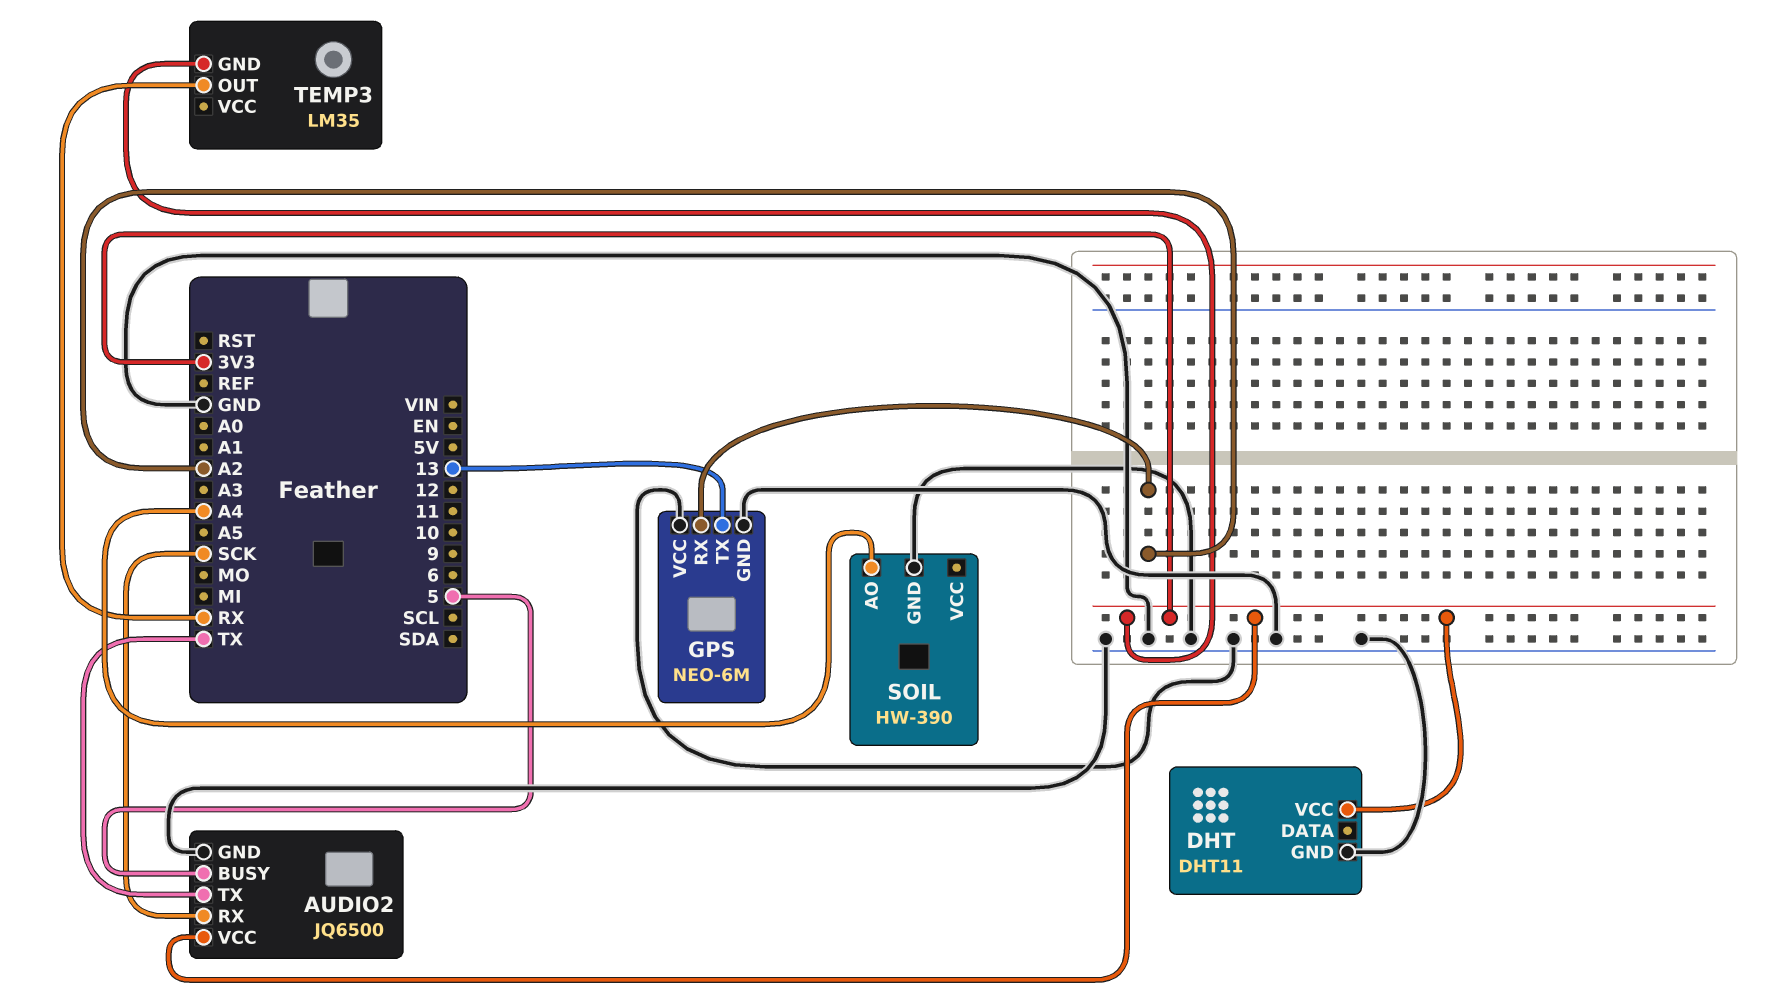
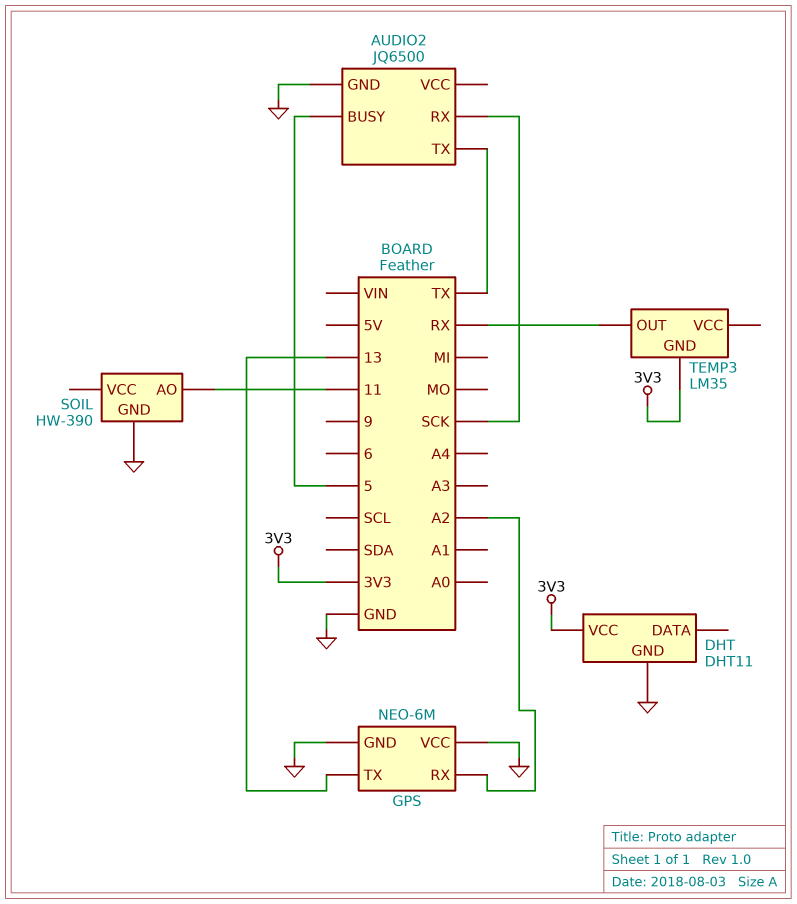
AUDIO2 pin VCC: 3V3 -> none
SOIL pin AO: A4 -> 11

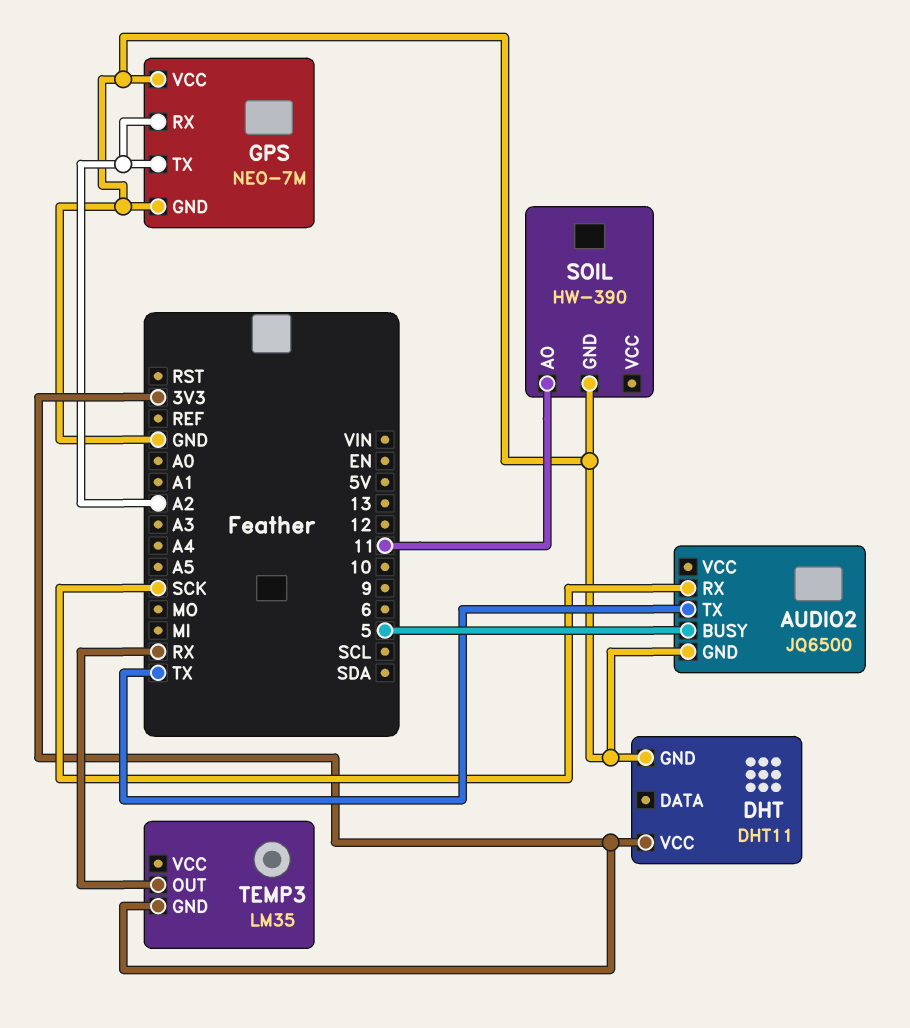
GPS: NEO-6M -> NEO-7M
GPS pin TX: 13 -> A2

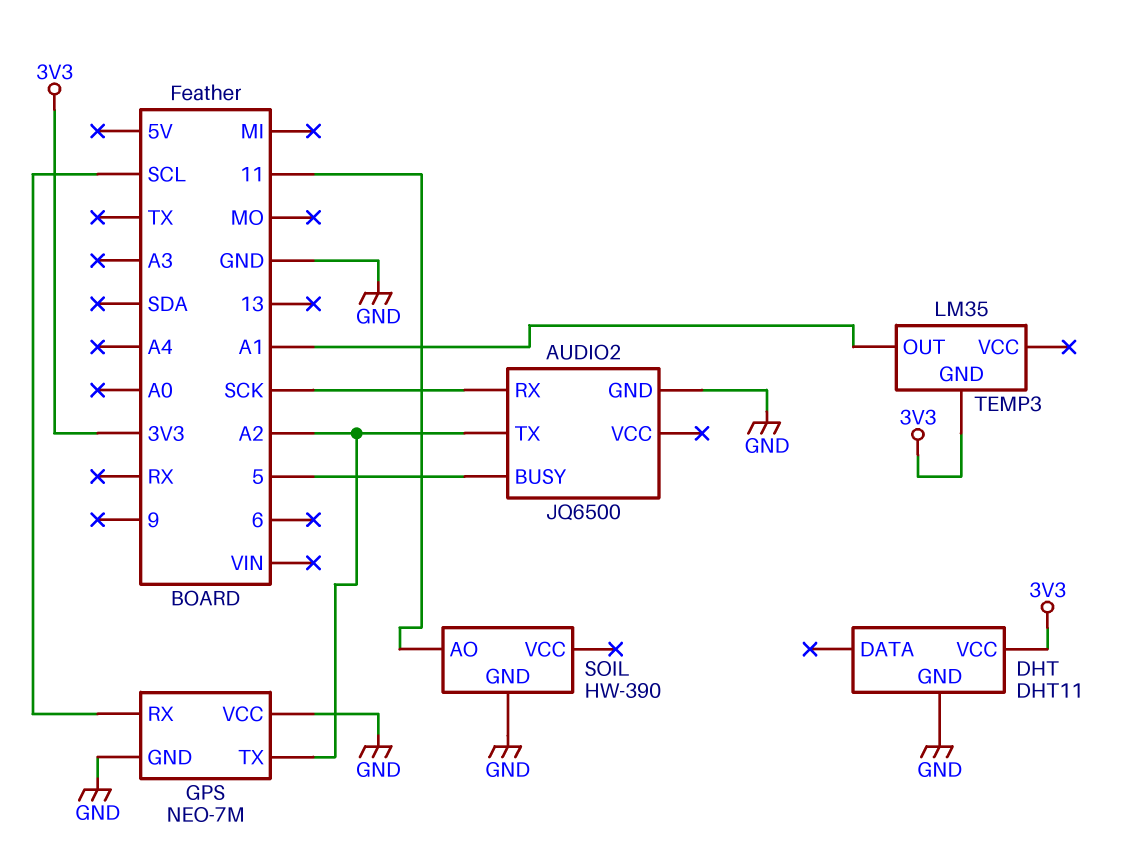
AUDIO2 pin TX: TX -> A2
GPS pin RX: A2 -> SCL
TEMP3 pin OUT: RX -> A1

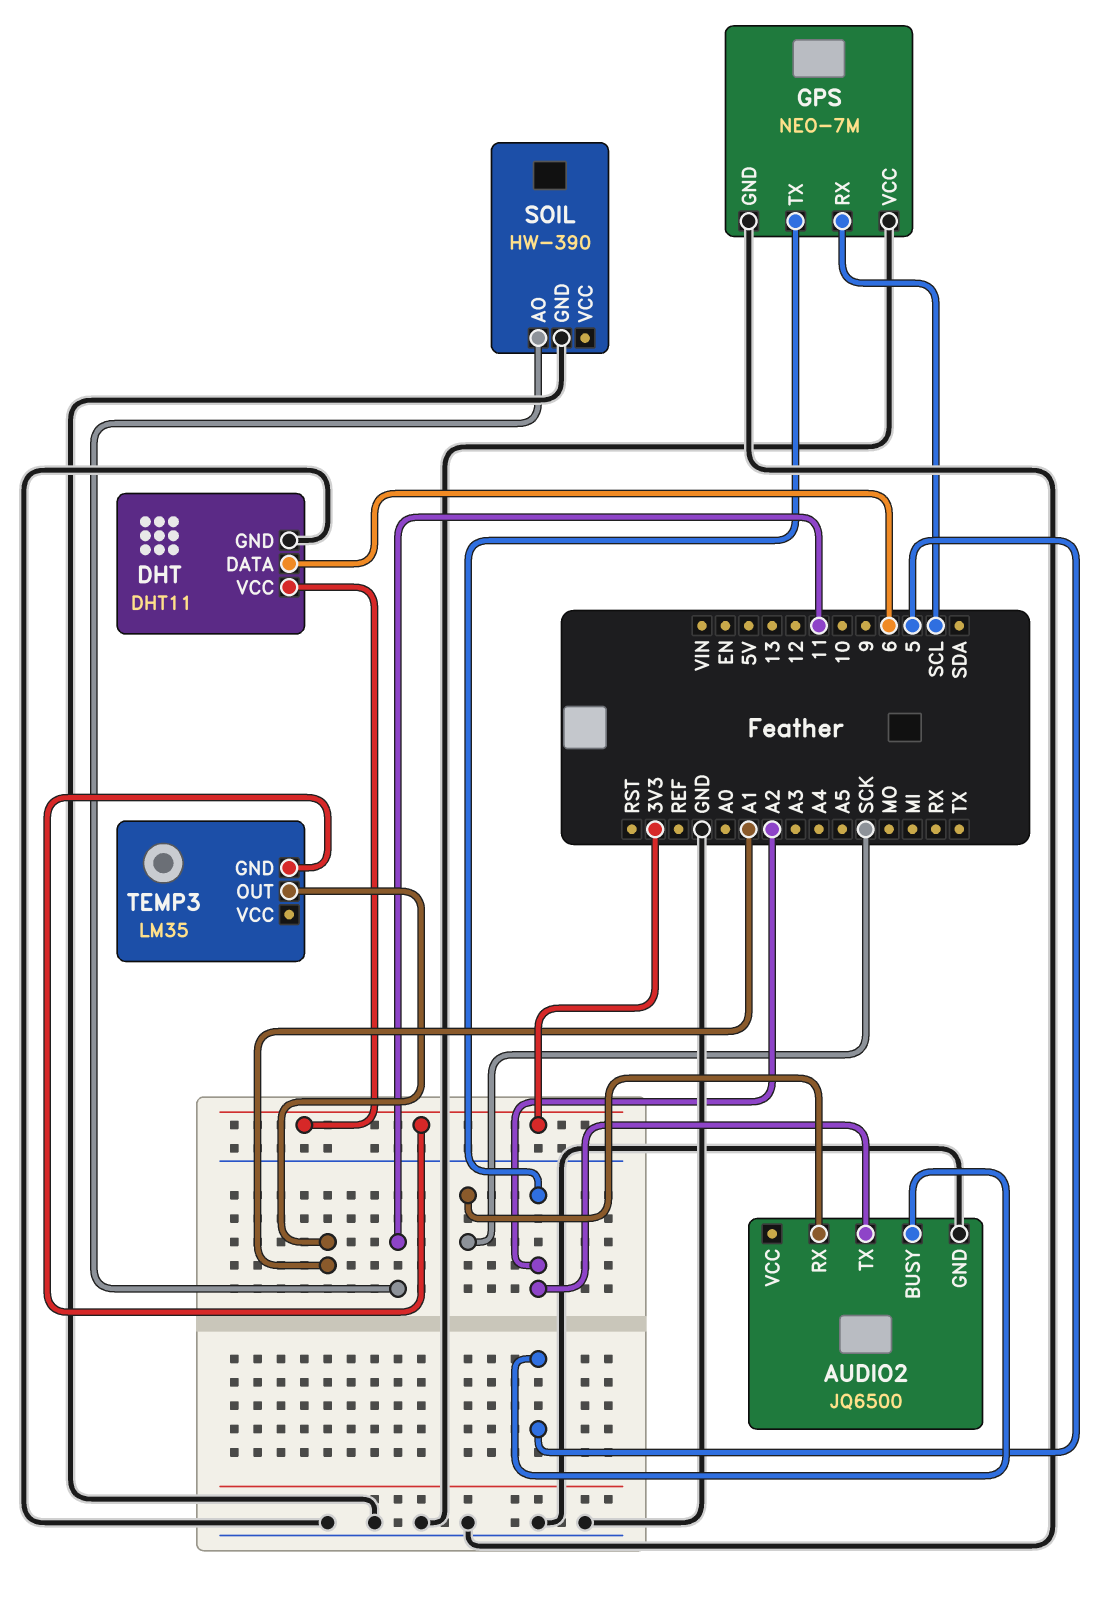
DHT pin DATA: none -> 6

